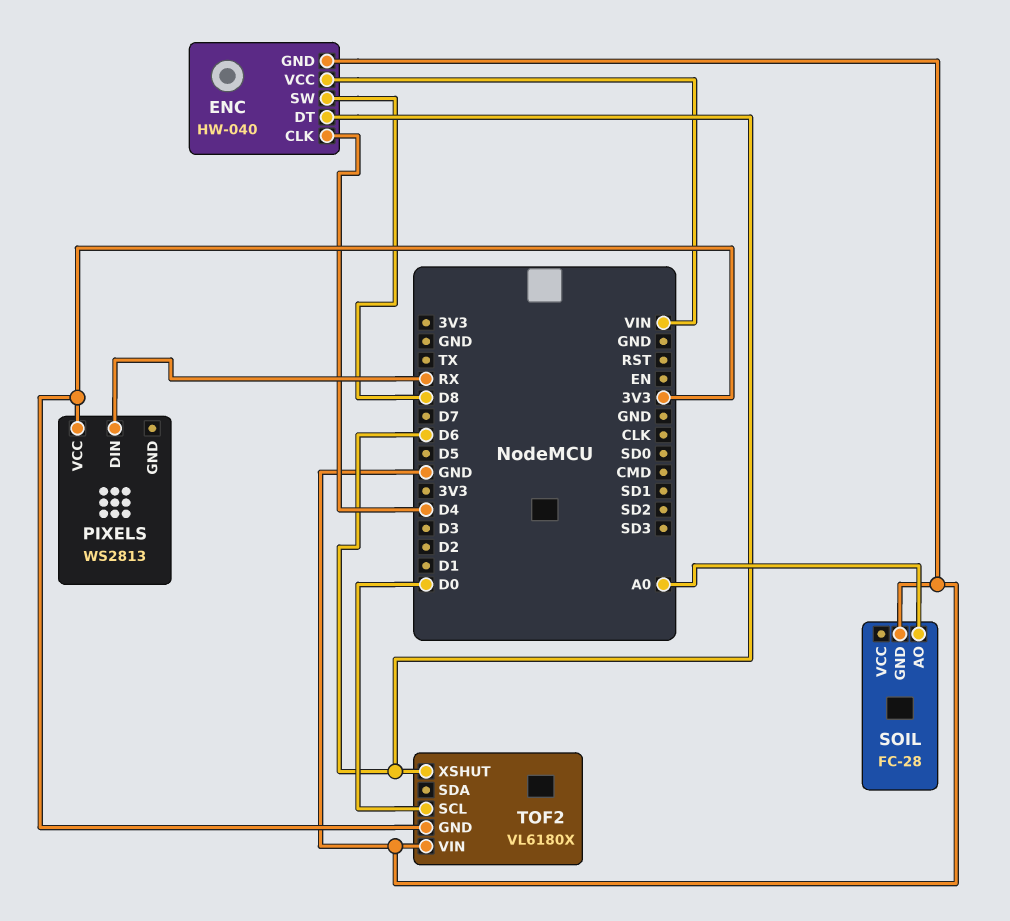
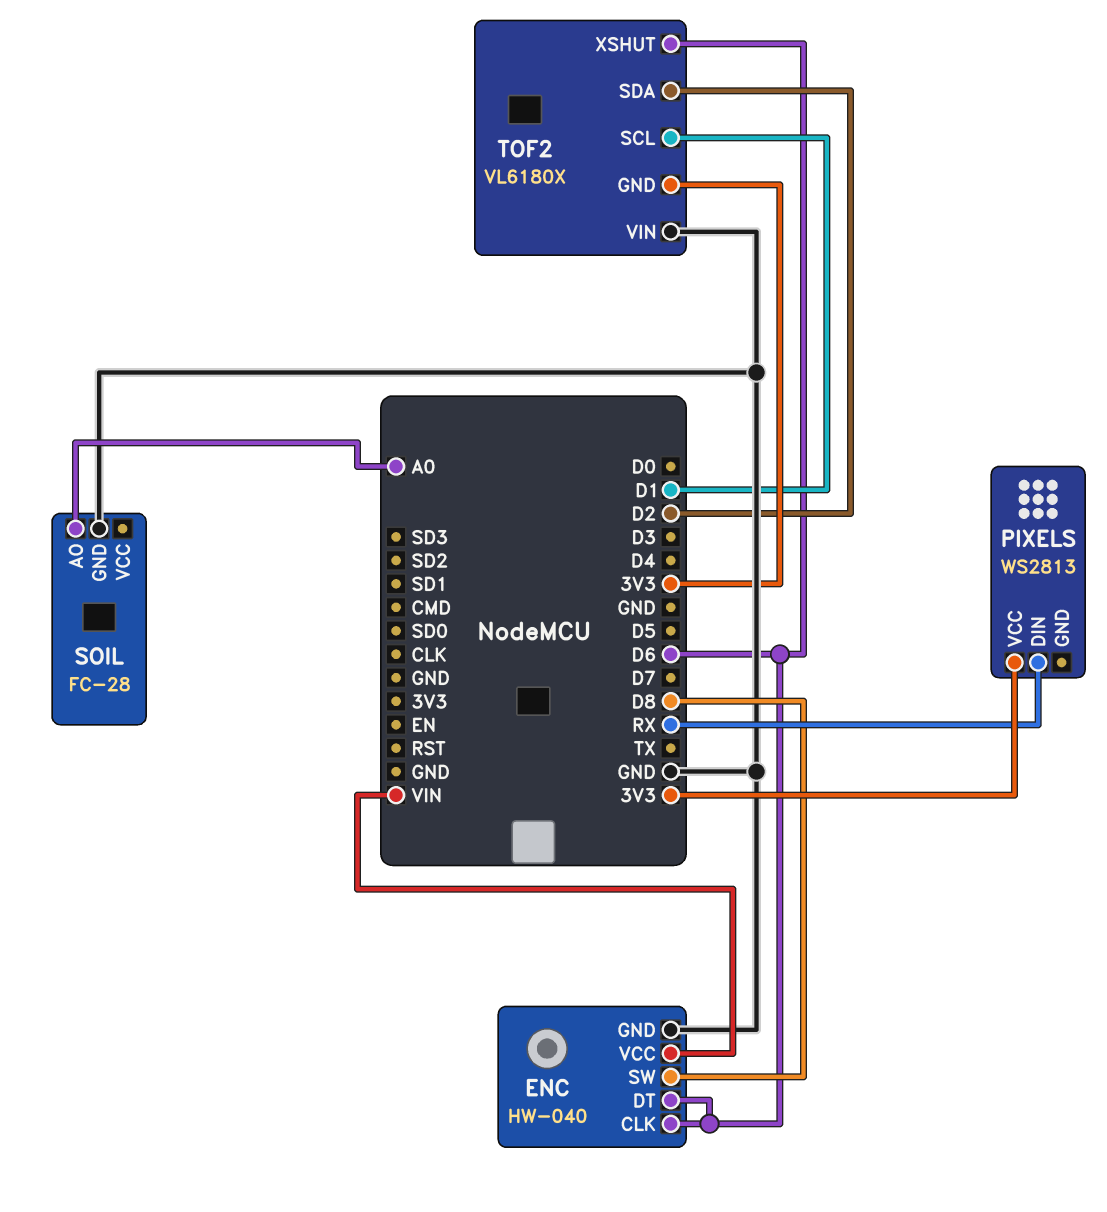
ENC pin CLK: D4 -> D6
TOF2 pin SCL: D0 -> D1
TOF2 pin SDA: none -> D2

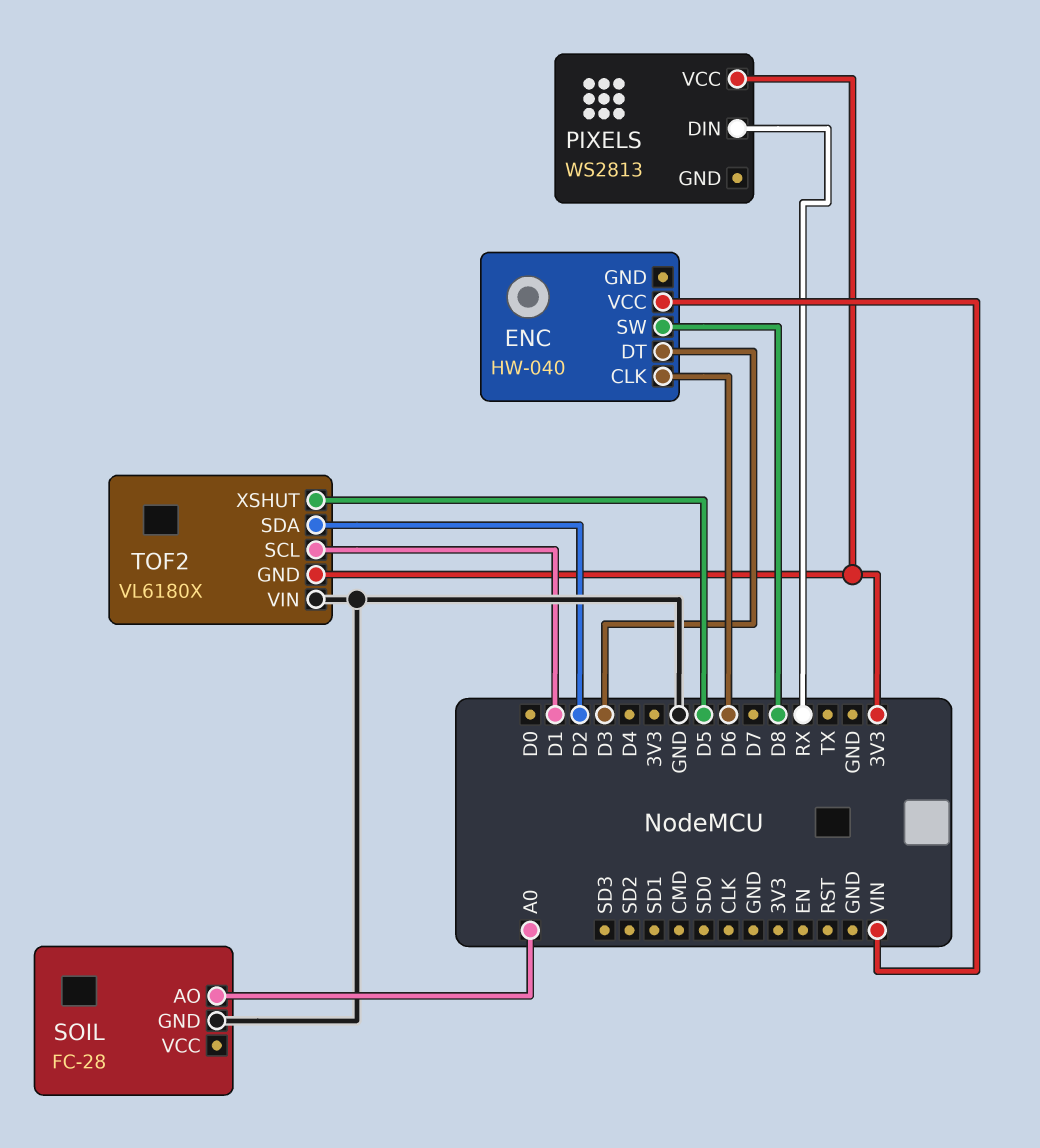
ENC pin DT: D6 -> D3
ENC pin GND: GND -> none
TOF2 pin XSHUT: D6 -> D5

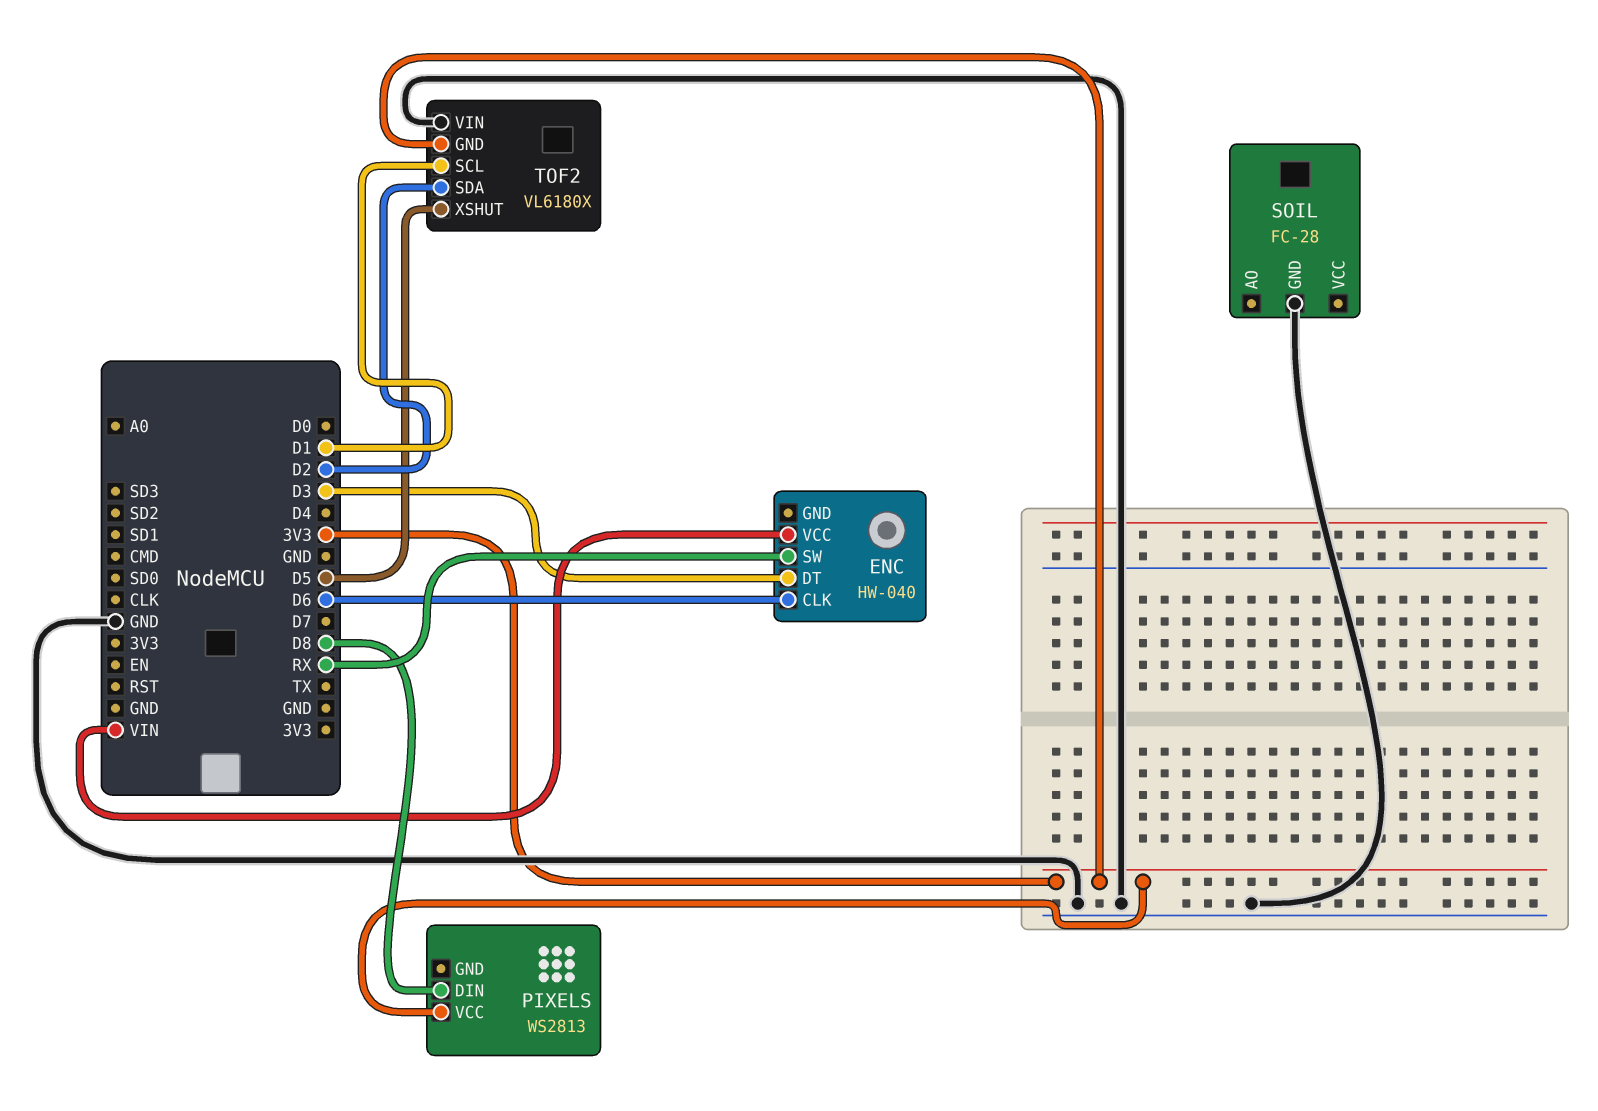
ENC pin SW: D8 -> RX
PIXELS pin DIN: RX -> D8
SOIL pin AO: A0 -> none

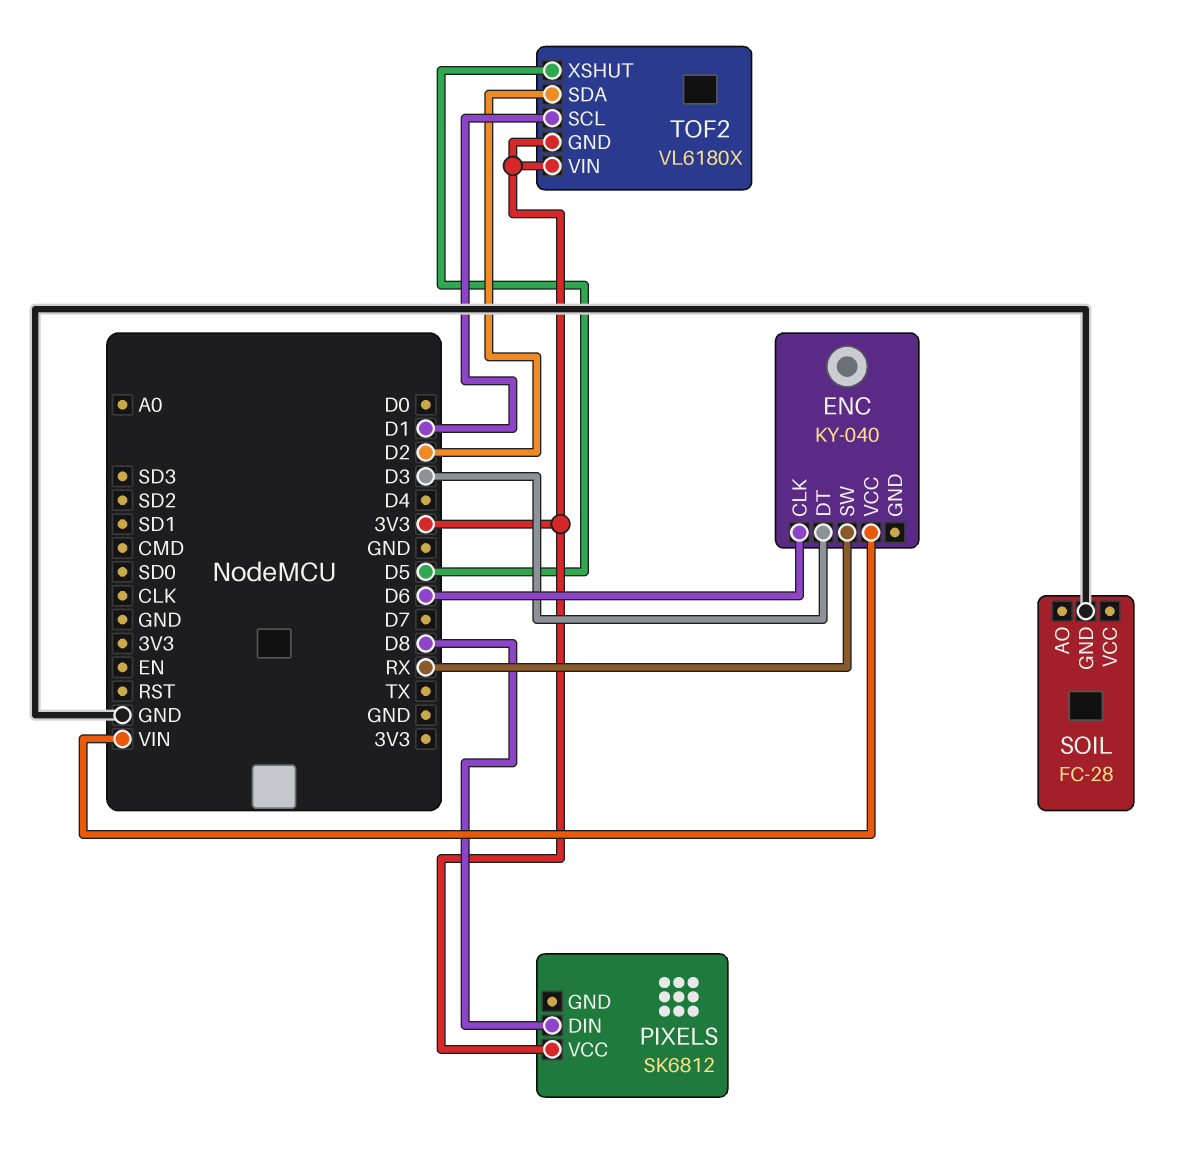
ENC: HW-040 -> KY-040
PIXELS: WS2813 -> SK6812
TOF2 pin VIN: GND -> 3V3

